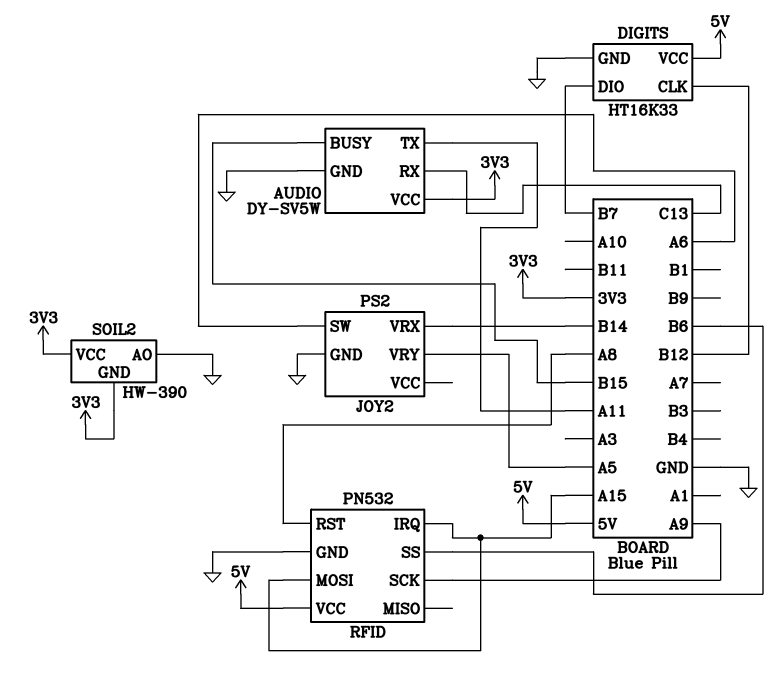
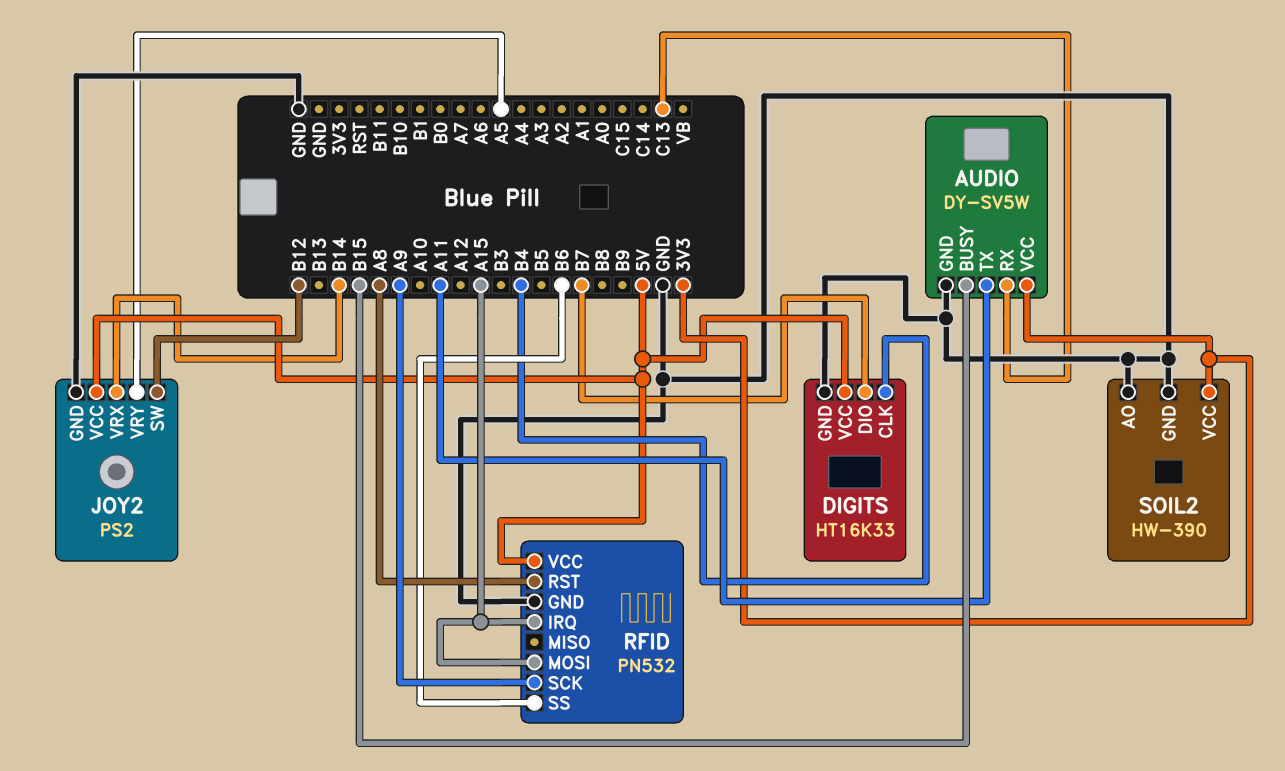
DIGITS pin CLK: B12 -> B4
JOY2 pin SW: A6 -> B12
JOY2 pin VCC: none -> 5V
SOIL2 pin GND: 3V3 -> GND

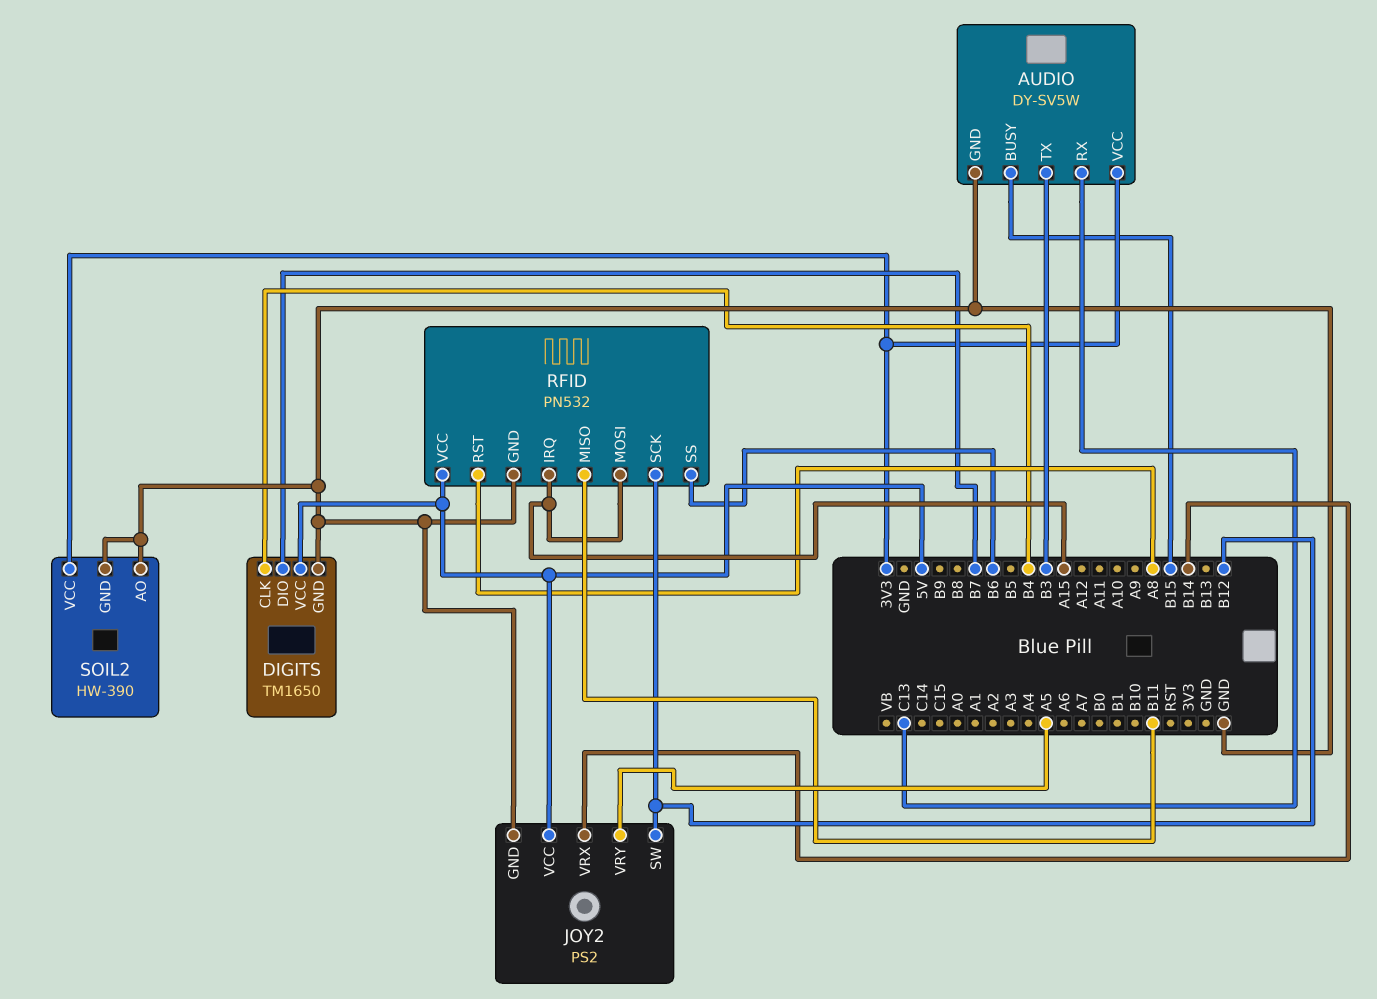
AUDIO pin TX: A11 -> B3
DIGITS: HT16K33 -> TM1650
RFID pin MISO: none -> B11
RFID pin SCK: A9 -> B12

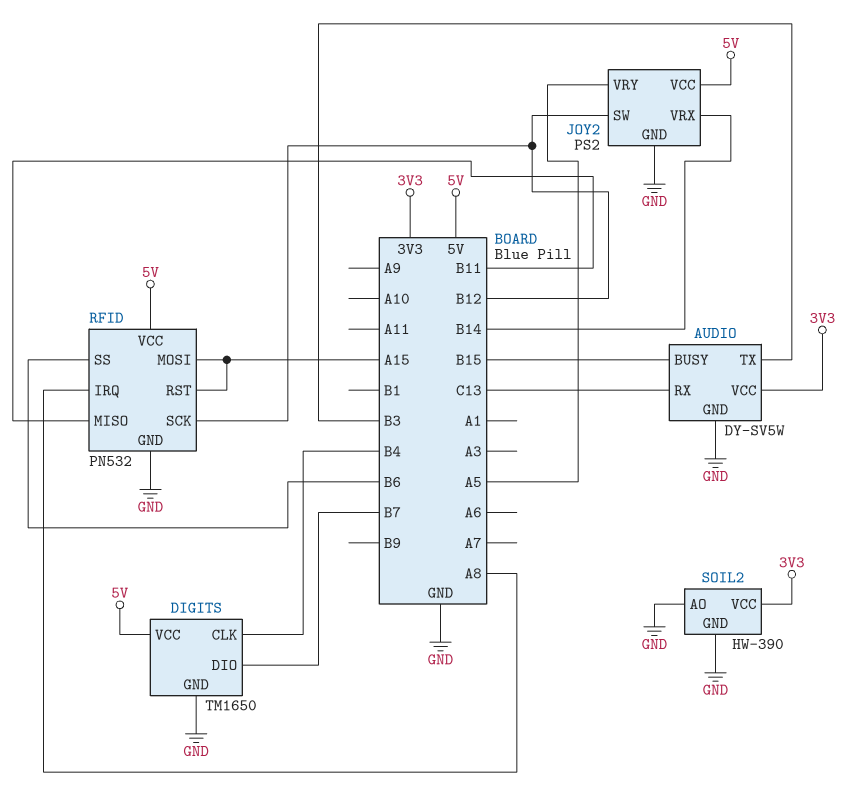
RFID pin IRQ: A15 -> A8
RFID pin RST: A8 -> A15

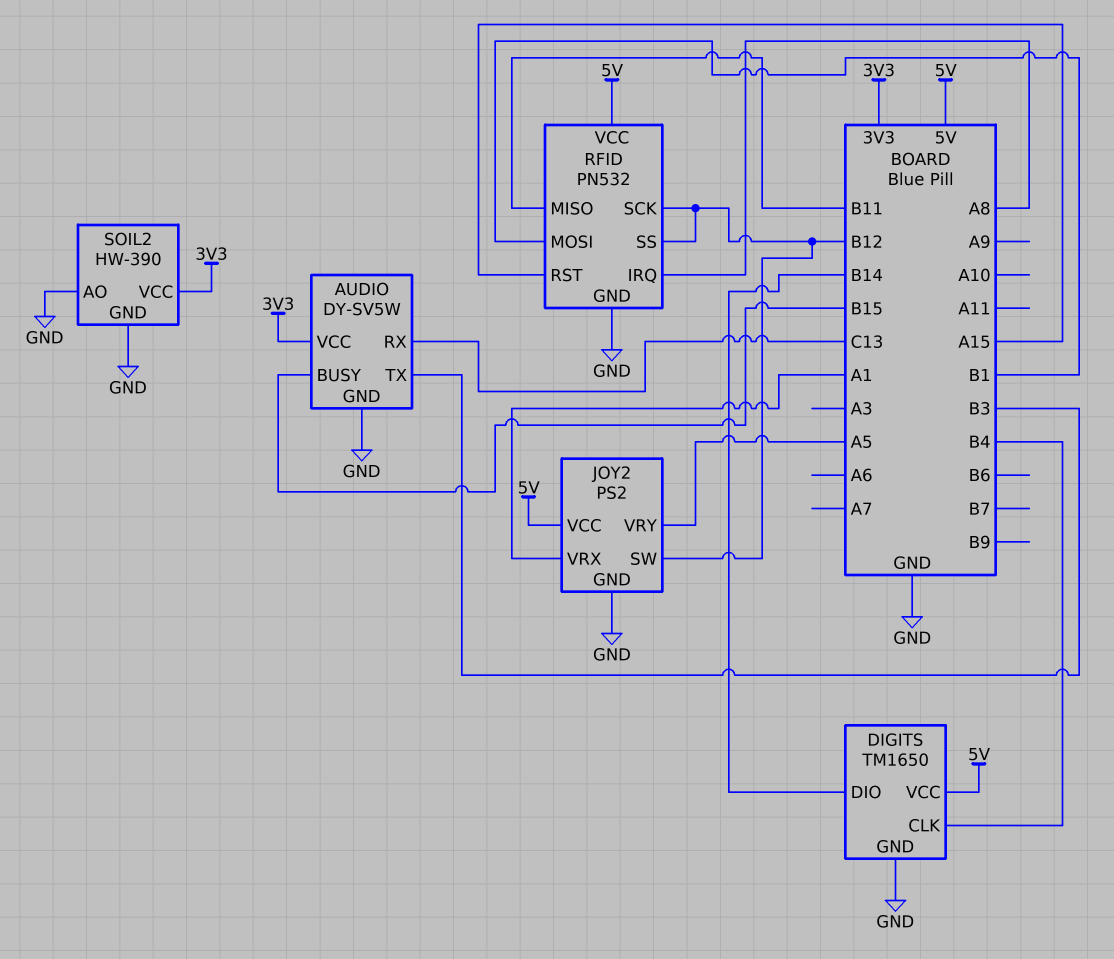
DIGITS pin DIO: B7 -> B14
JOY2 pin VRX: B14 -> A1
RFID pin MOSI: A15 -> B1
RFID pin SS: B6 -> B12

